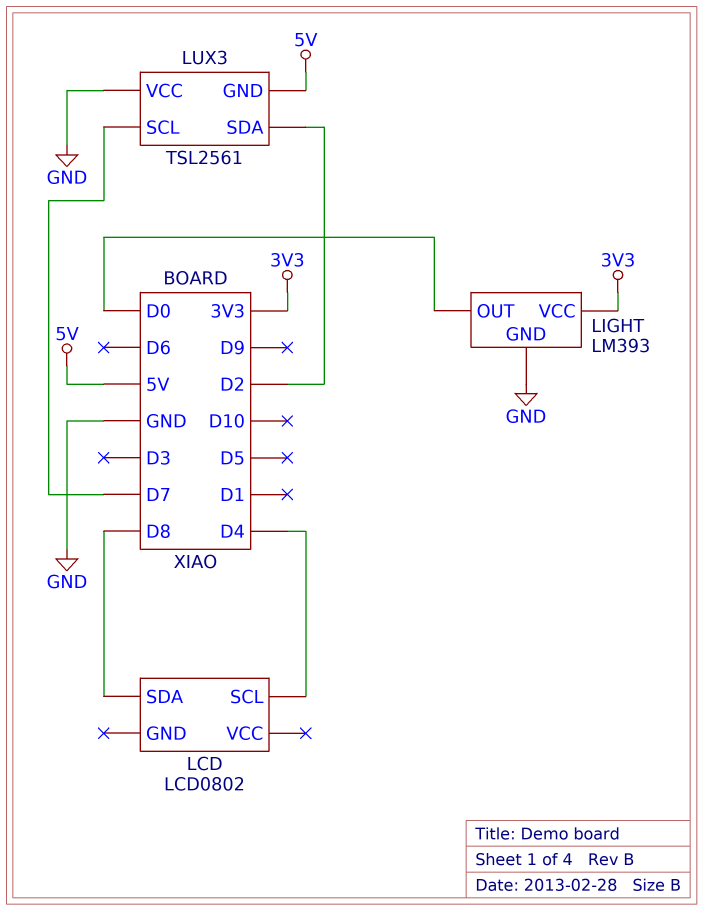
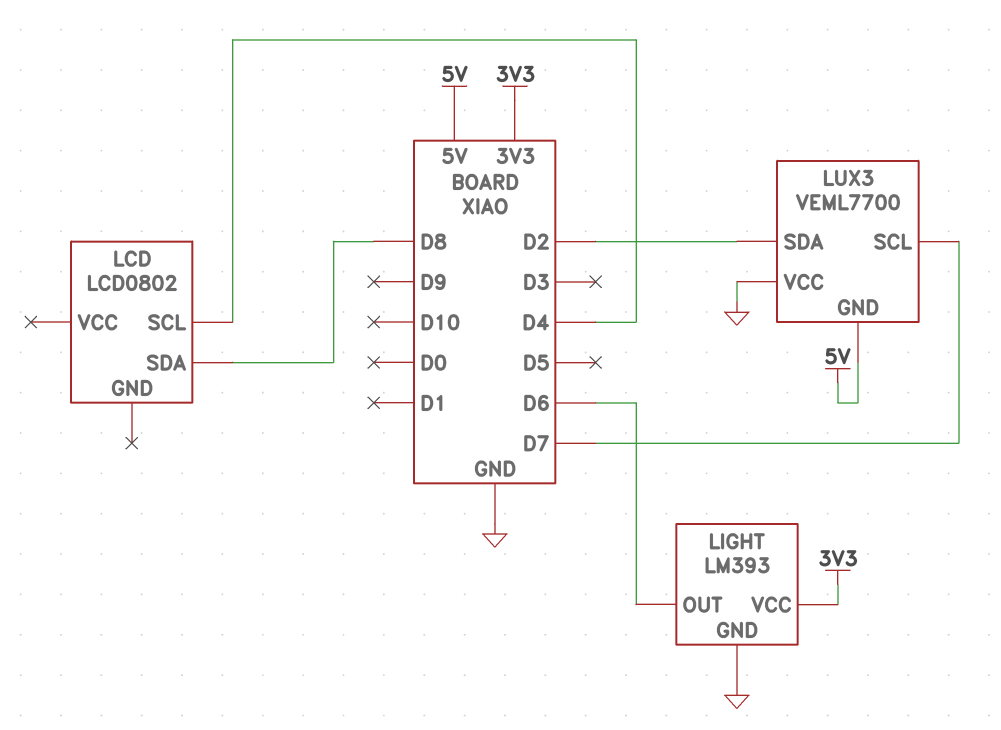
LIGHT pin OUT: D0 -> D6
LUX3: TSL2561 -> VEML7700

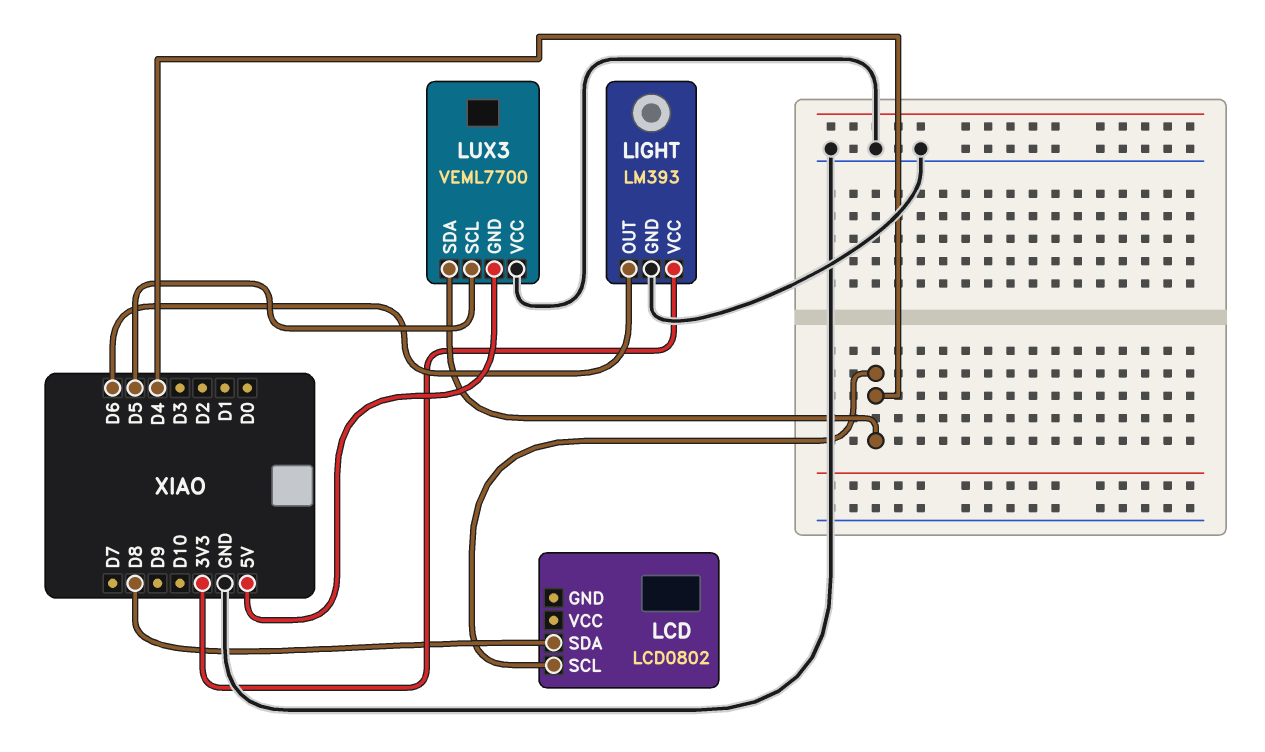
LUX3 pin SCL: D7 -> D5
LUX3 pin SDA: D2 -> D4

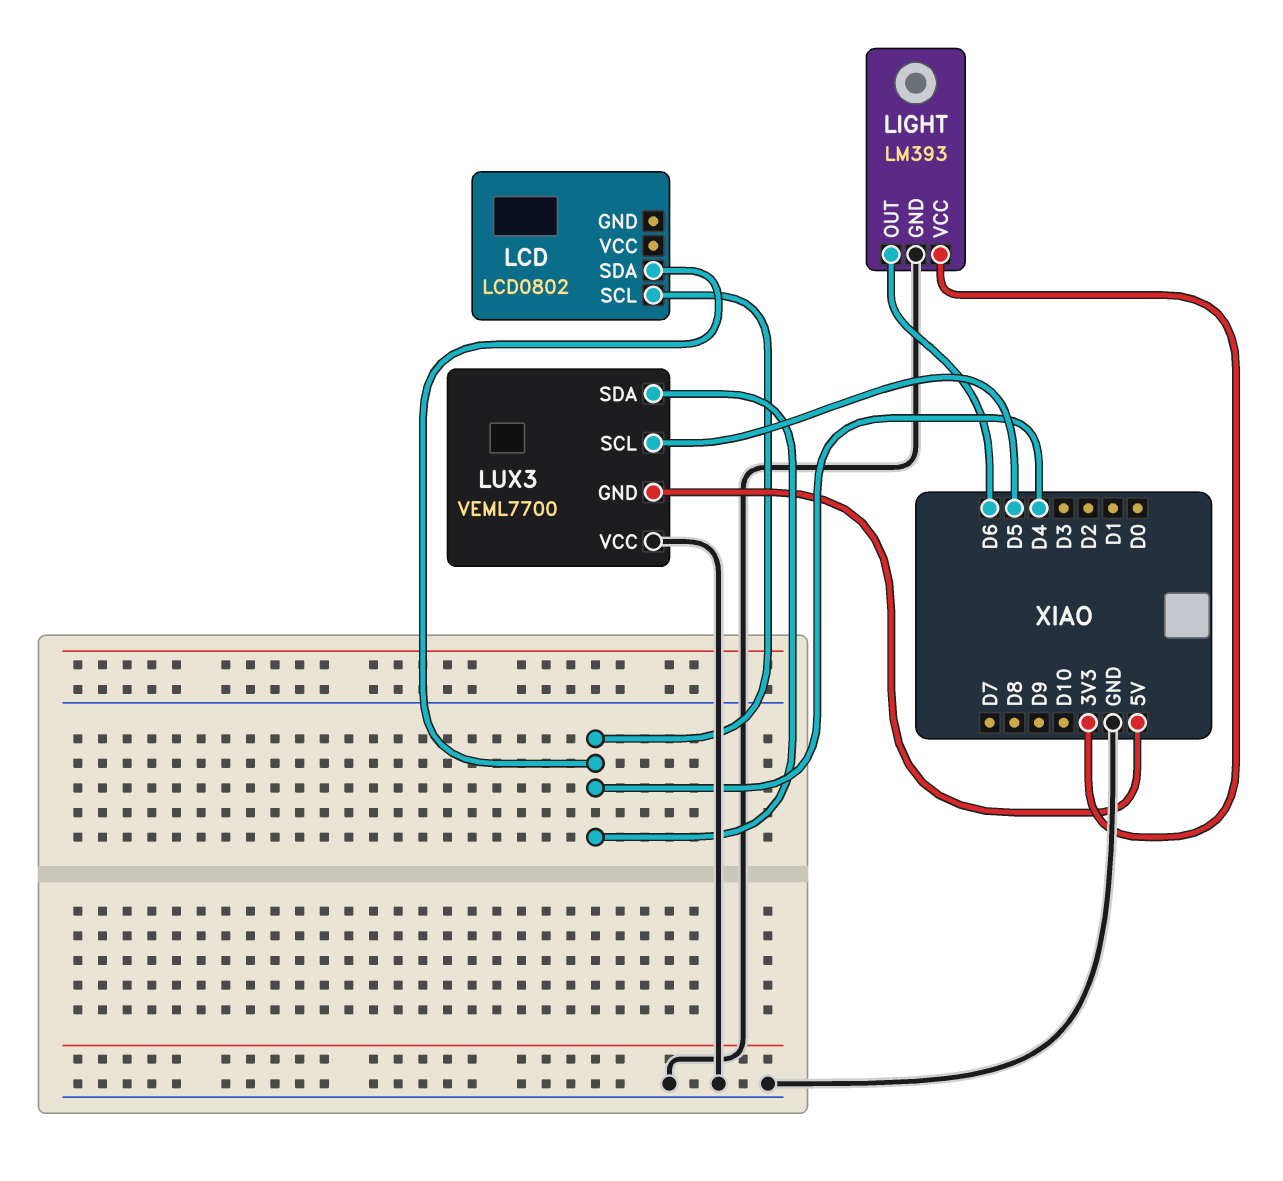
LCD pin SDA: D8 -> D4

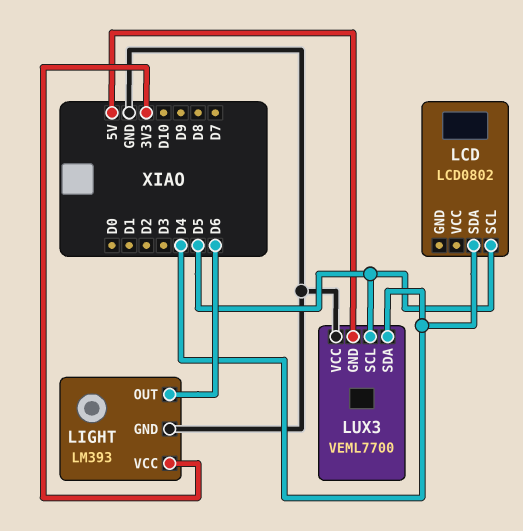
LCD pin SCL: D4 -> D5

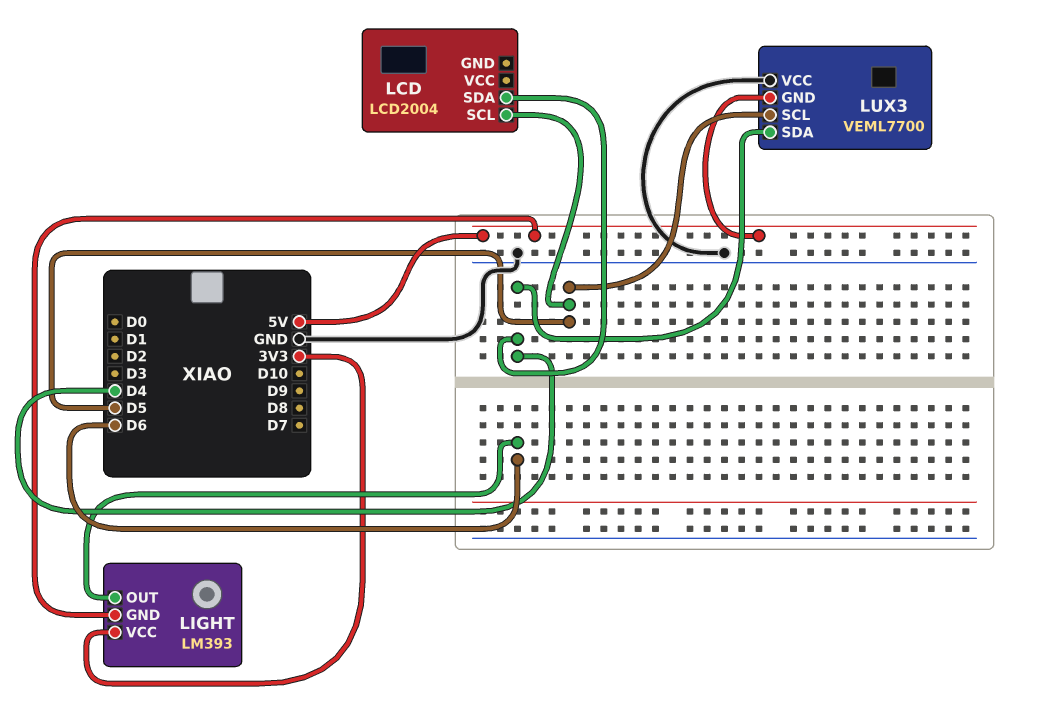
LCD: LCD0802 -> LCD2004
LIGHT pin GND: GND -> 5V

